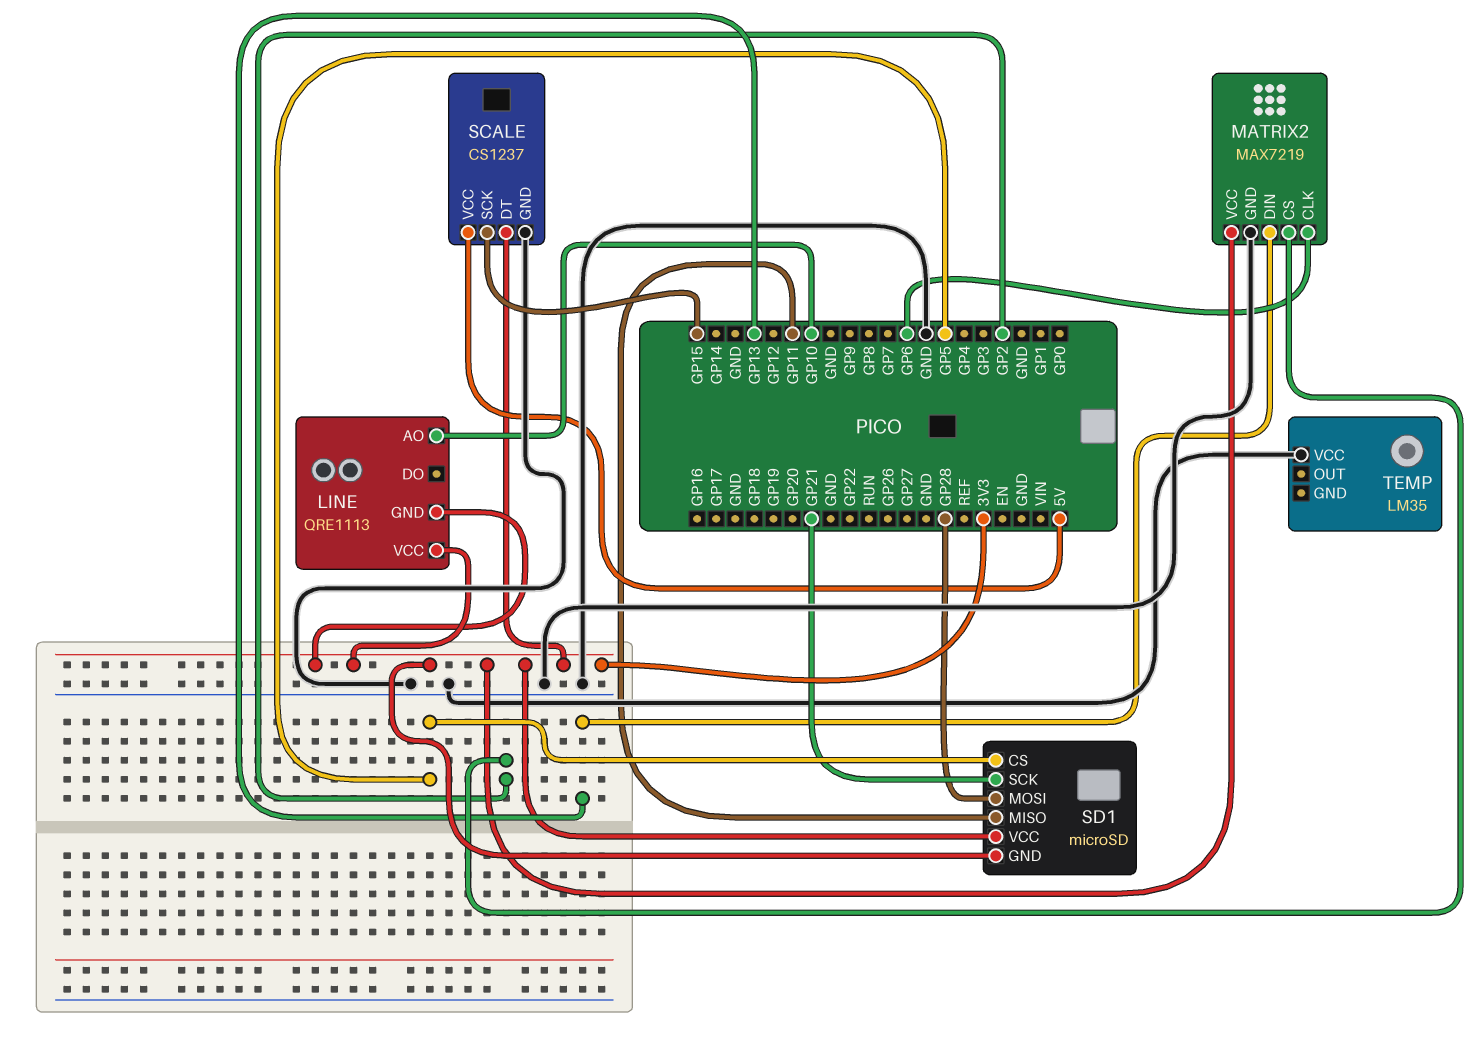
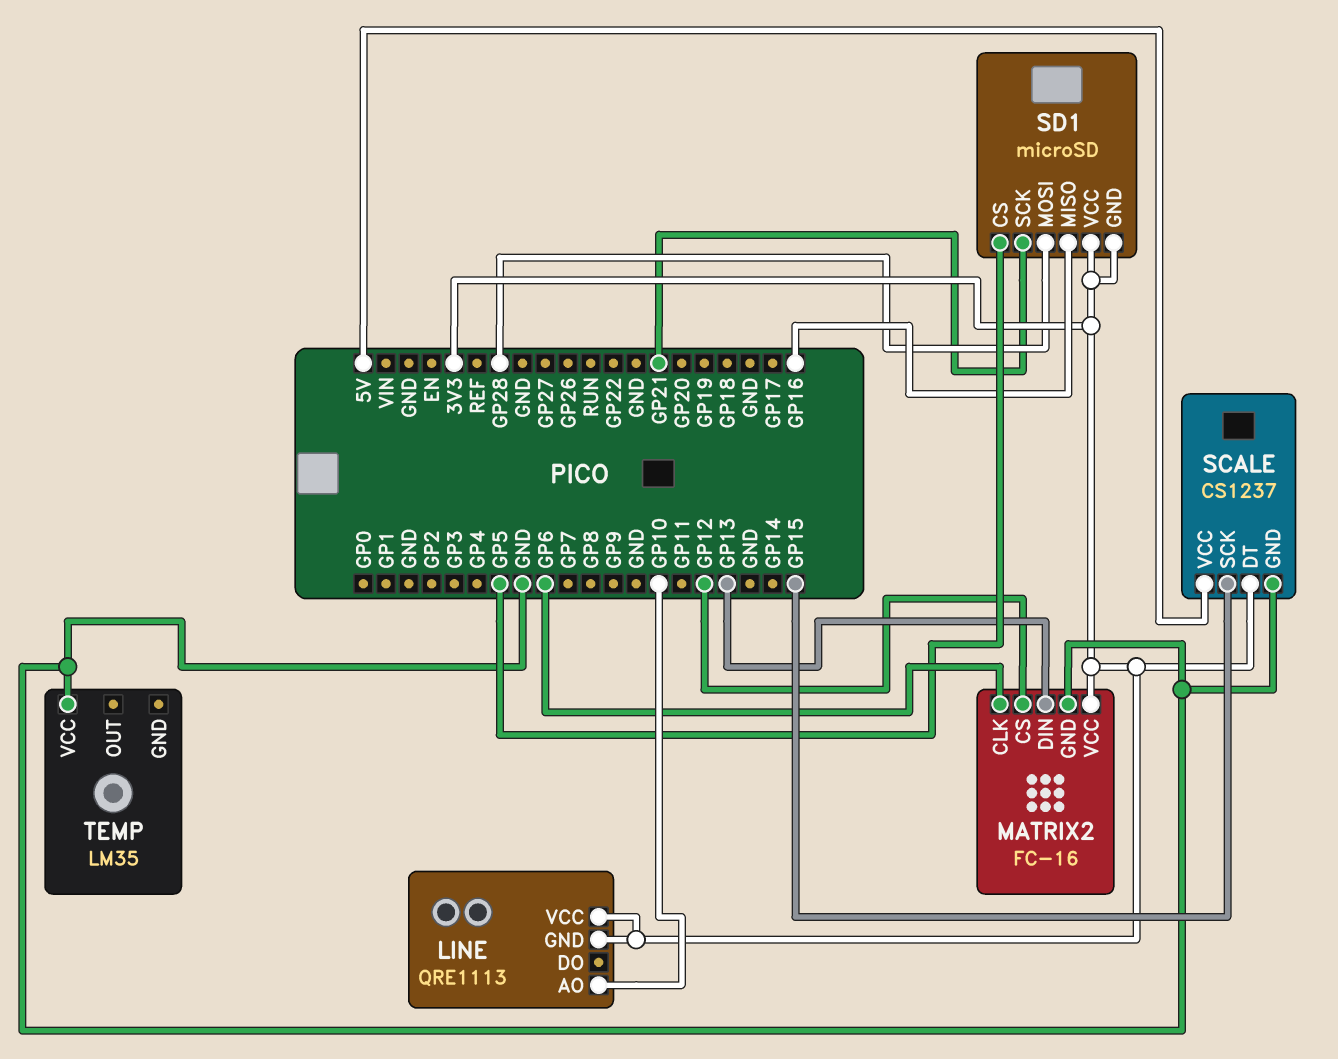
MATRIX2: MAX7219 -> FC-16
MATRIX2 pin CS: GP2 -> GP12
SD1 pin MISO: GP11 -> GP16

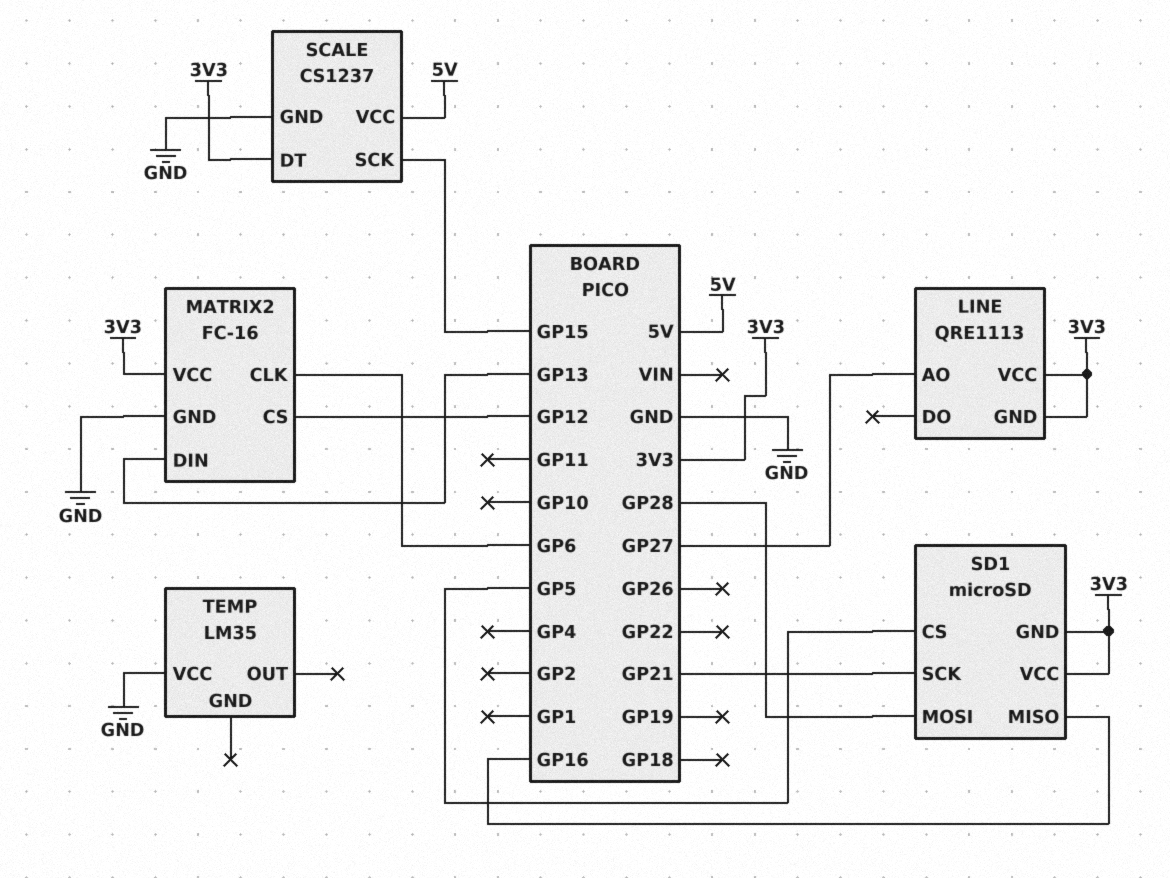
LINE pin AO: GP10 -> GP27

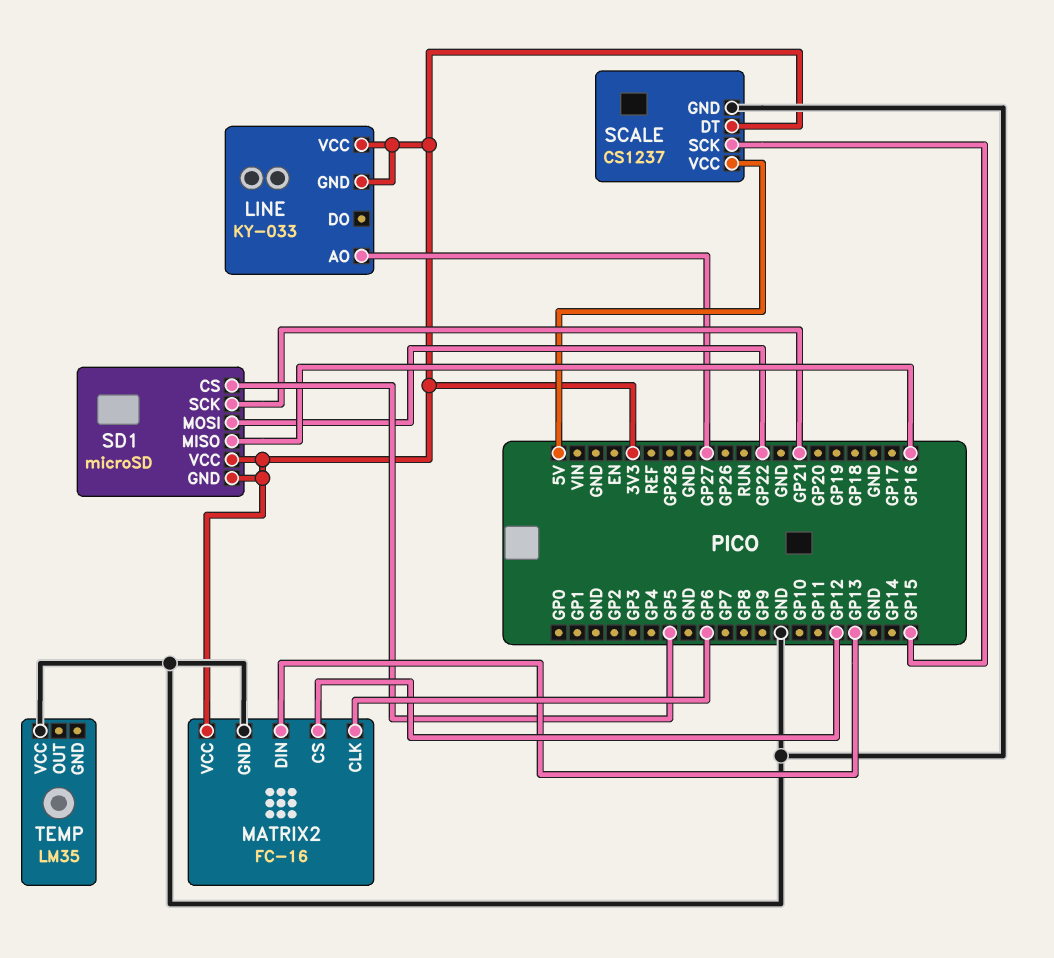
LINE: QRE1113 -> KY-033
SD1 pin MOSI: GP28 -> GP22

